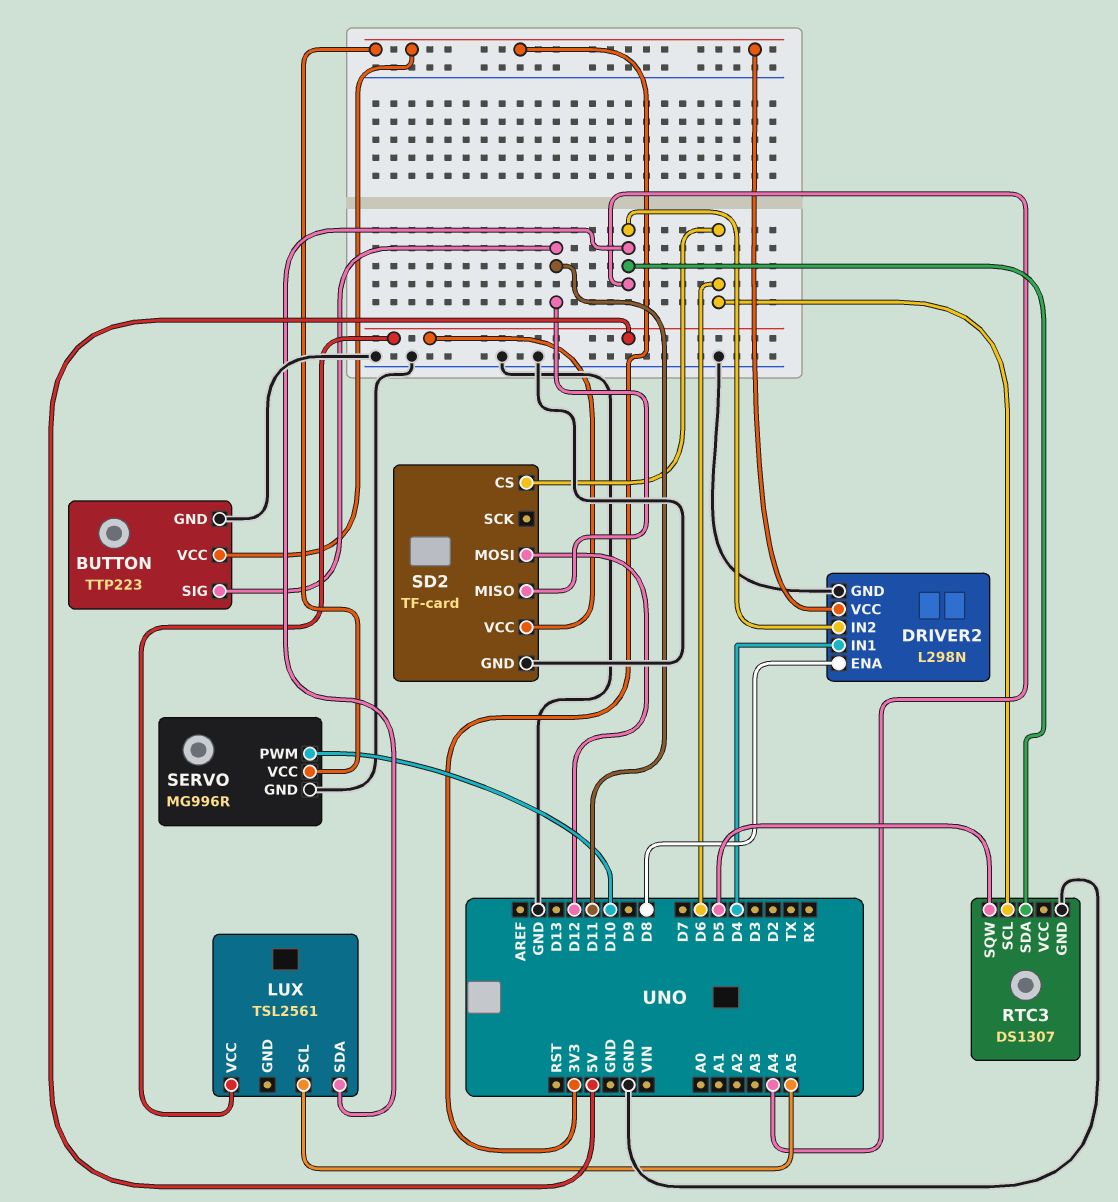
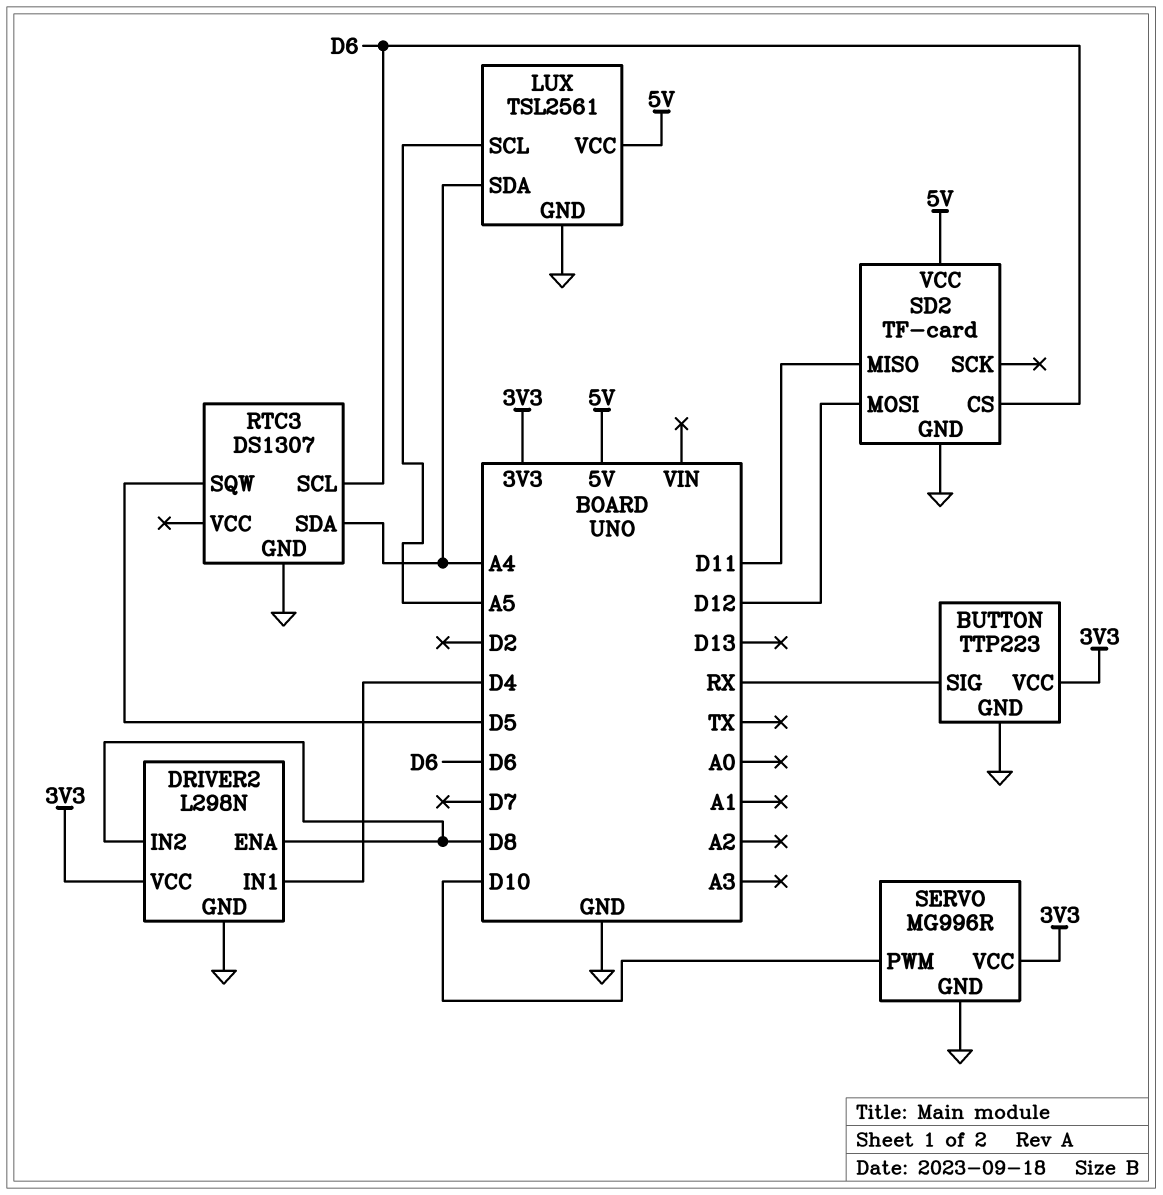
BUTTON pin SIG: D11 -> RX
DRIVER2 pin IN2: A4 -> D8
LUX pin GND: none -> GND

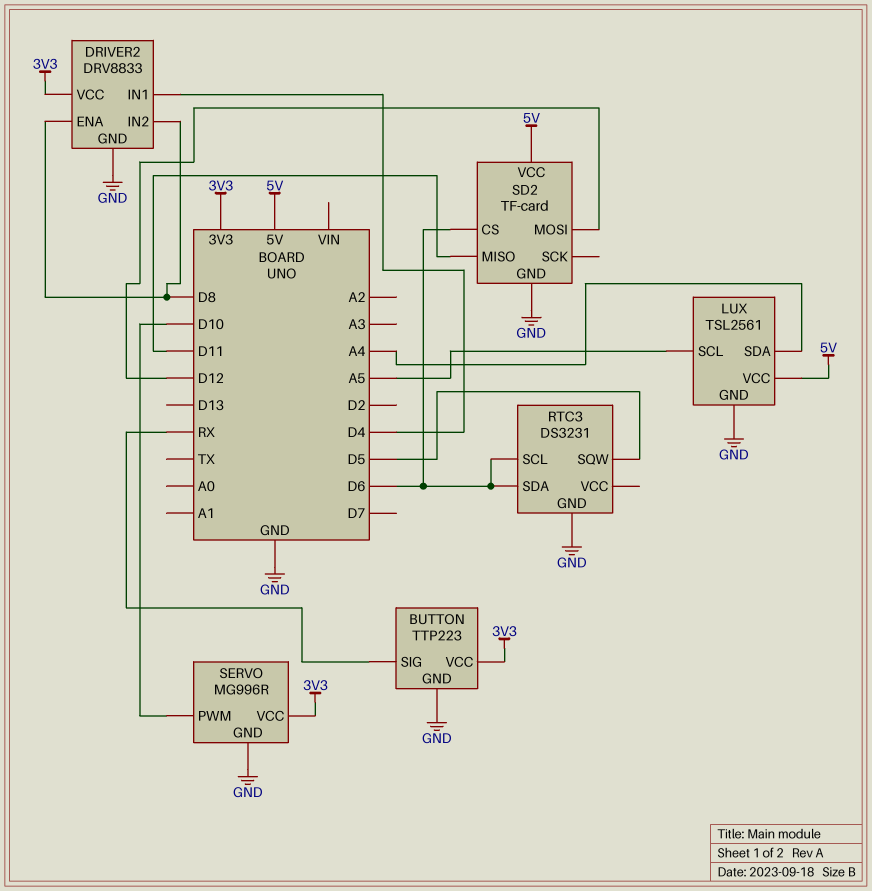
DRIVER2: L298N -> DRV8833
RTC3: DS1307 -> DS3231
RTC3 pin SDA: A4 -> D6

